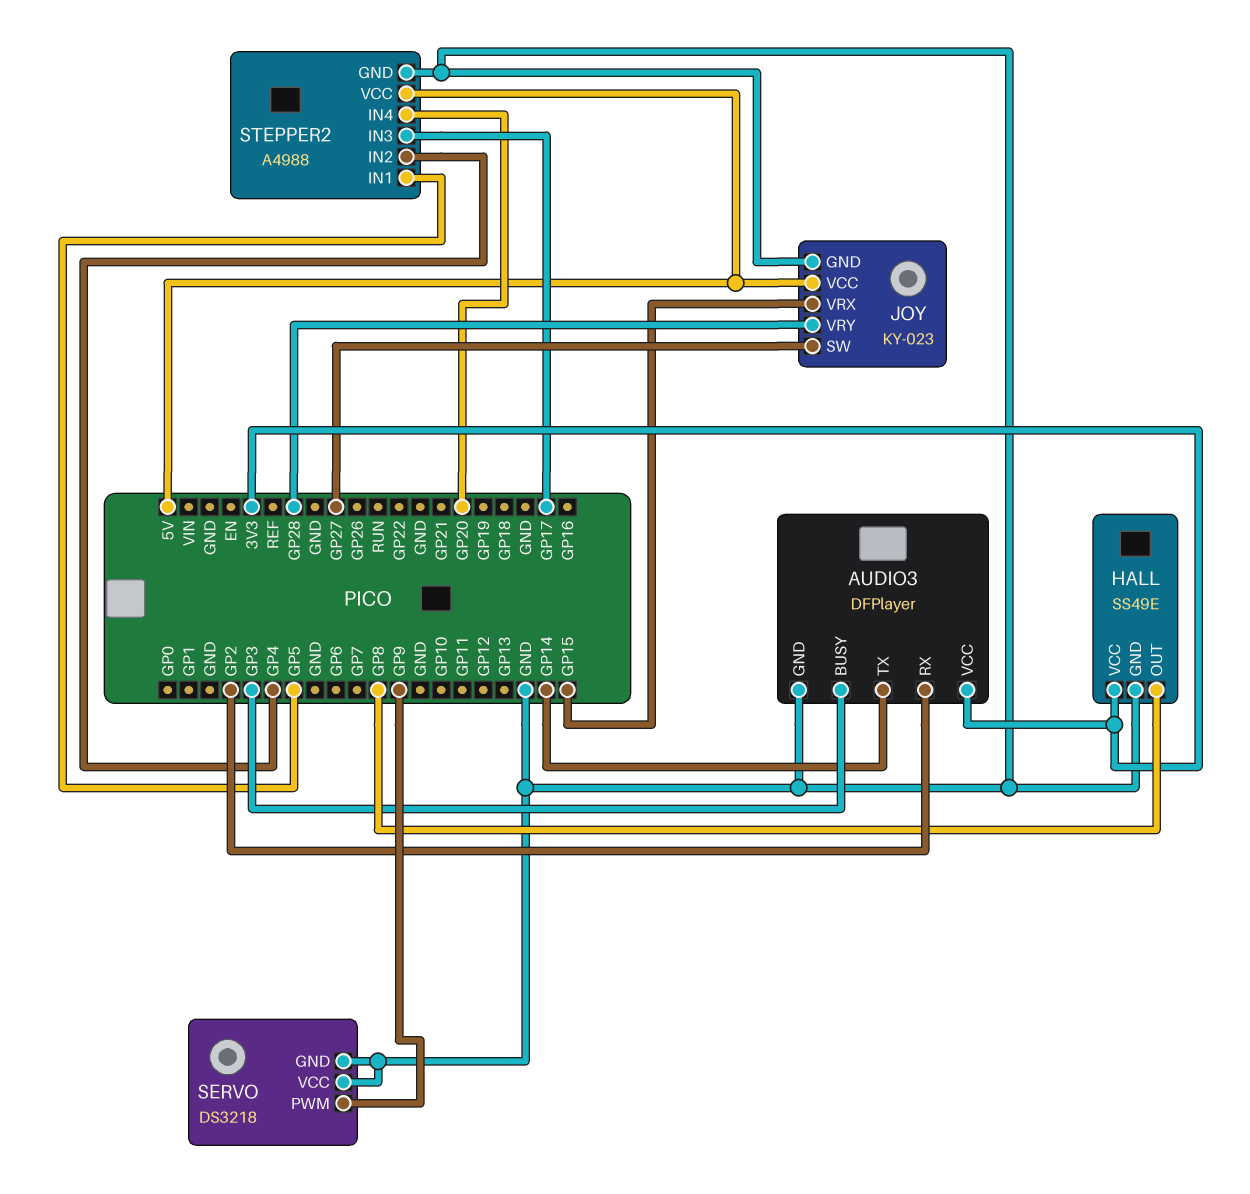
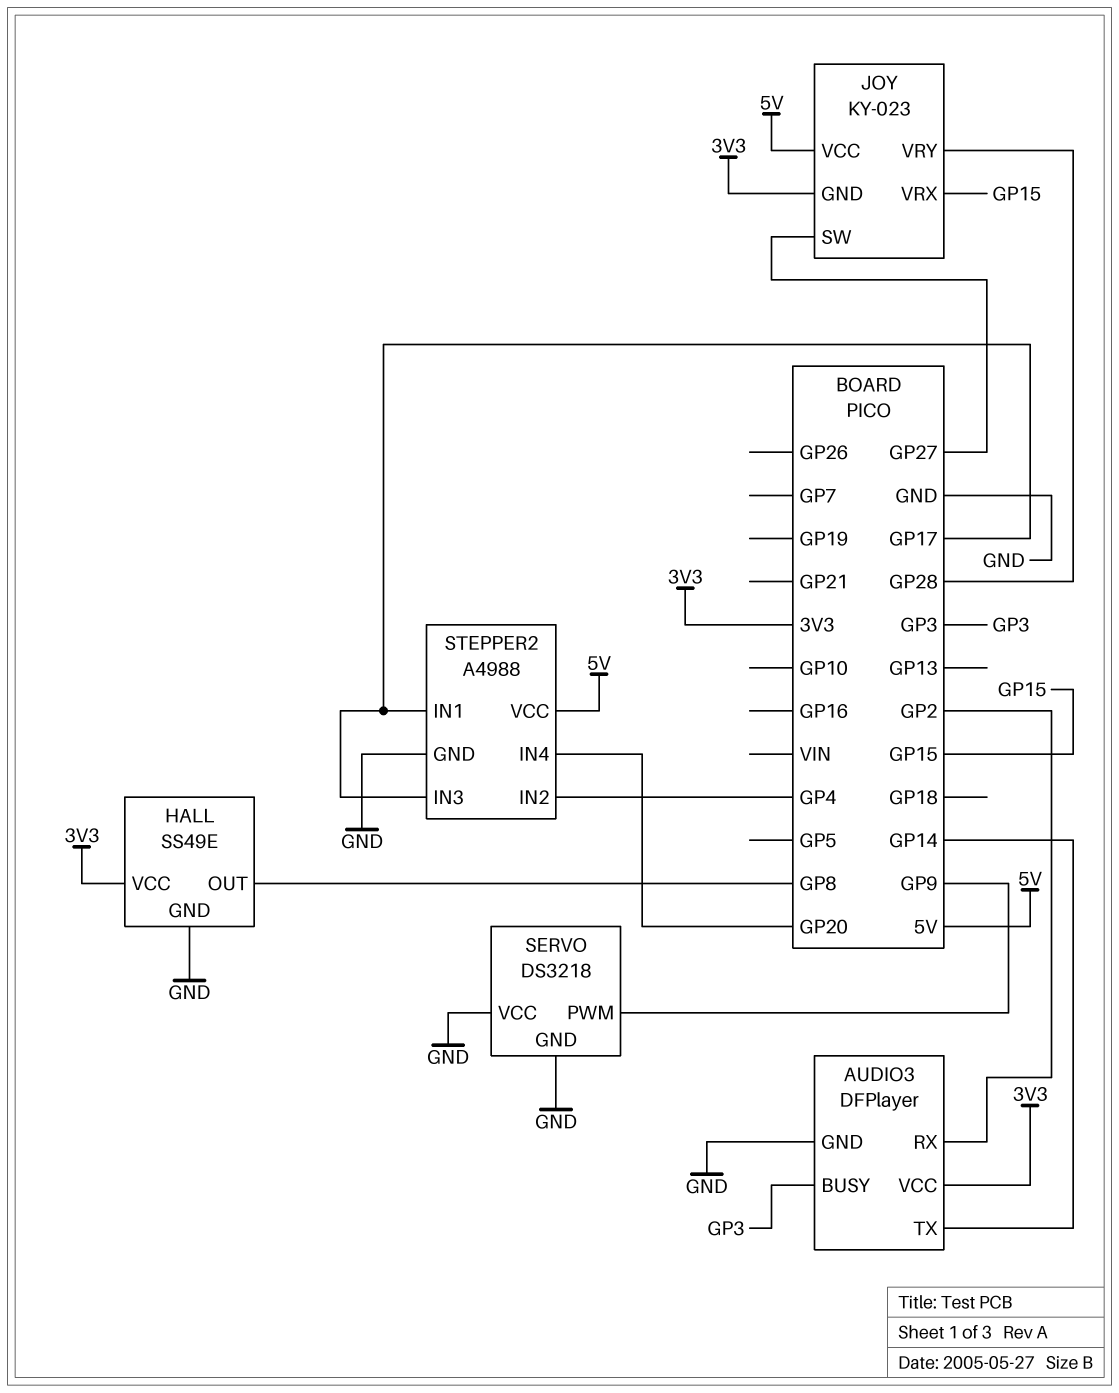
JOY pin GND: GND -> 3V3
STEPPER2 pin IN1: GP5 -> GP17

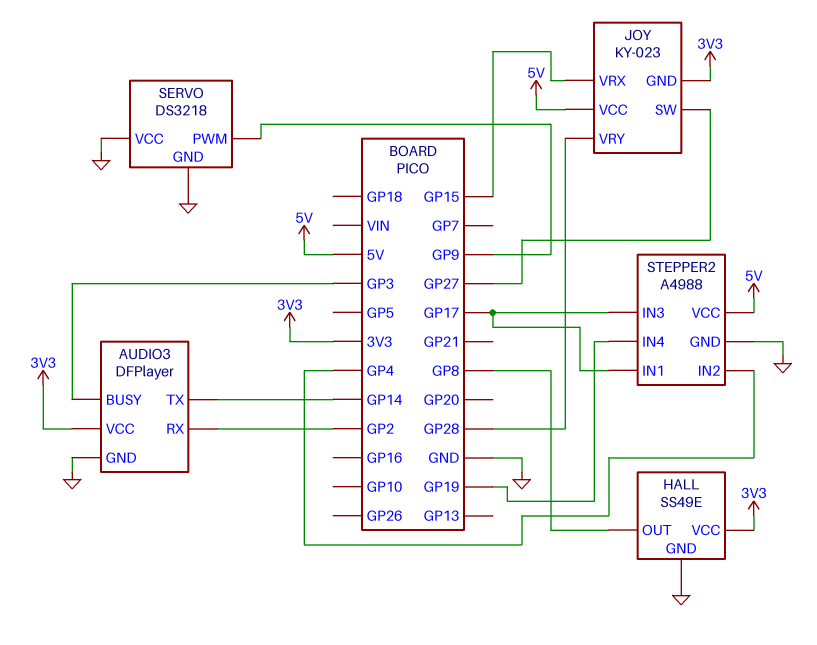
STEPPER2 pin IN4: GP20 -> GP19

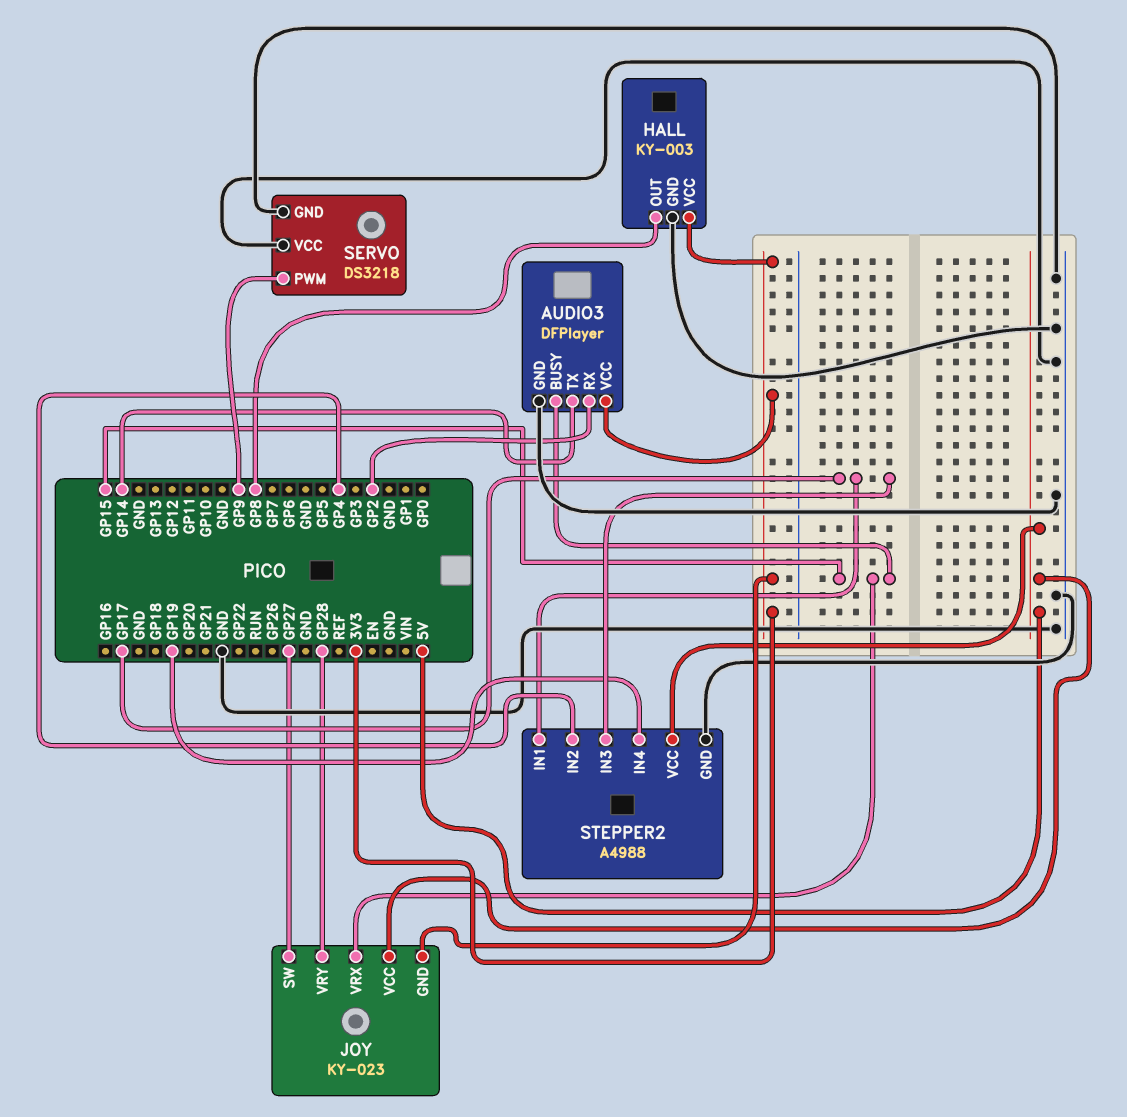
AUDIO3 pin BUSY: GP3 -> GP15
HALL: SS49E -> KY-003

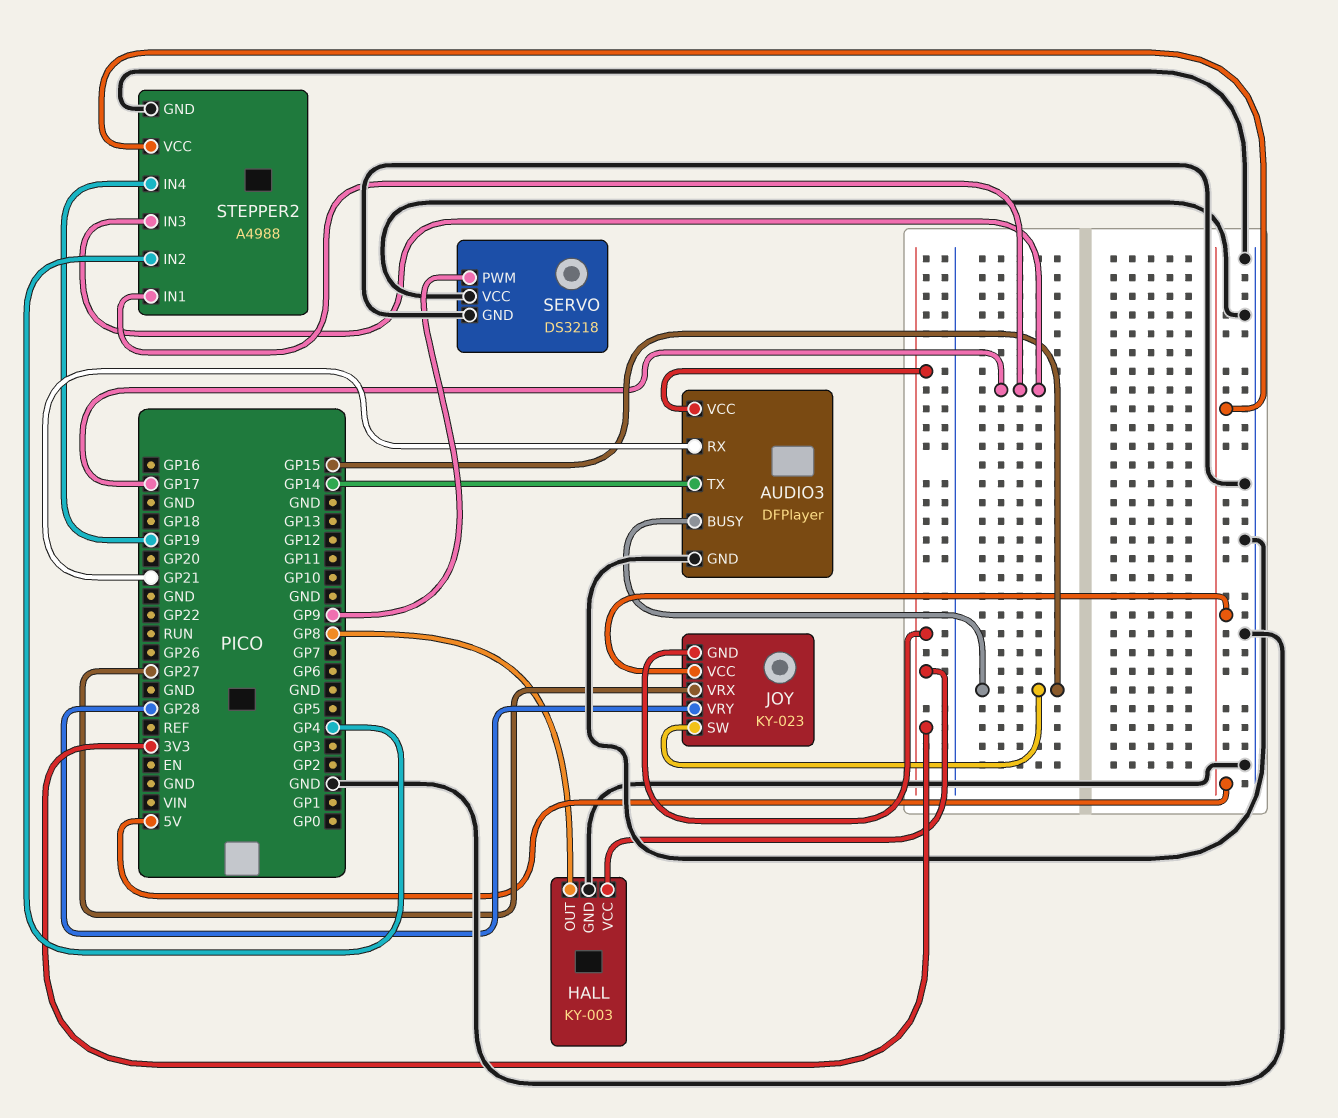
AUDIO3 pin RX: GP2 -> GP21
JOY pin SW: GP27 -> GP15
JOY pin VRX: GP15 -> GP27

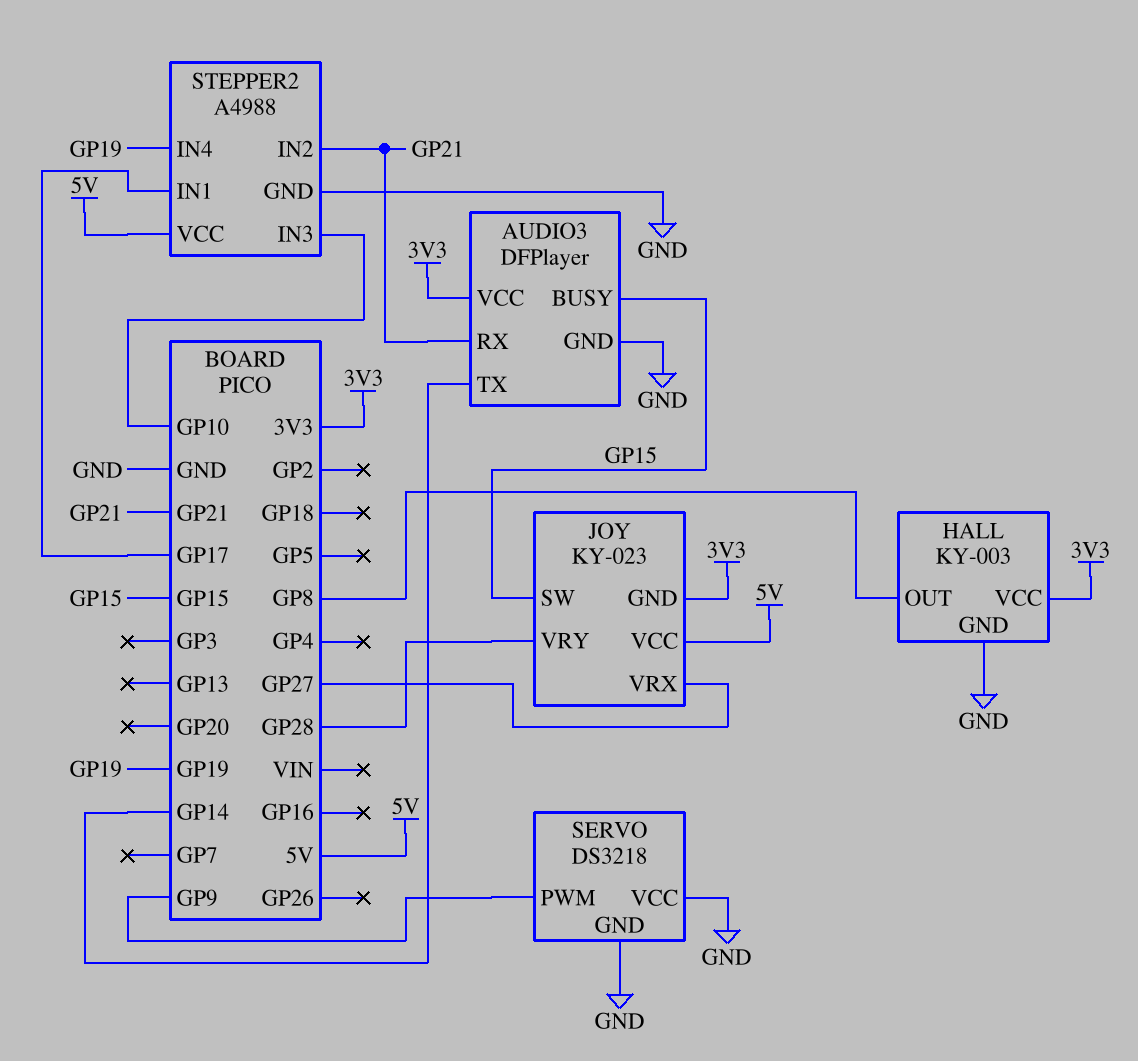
STEPPER2 pin IN2: GP4 -> GP21
STEPPER2 pin IN3: GP17 -> GP10

